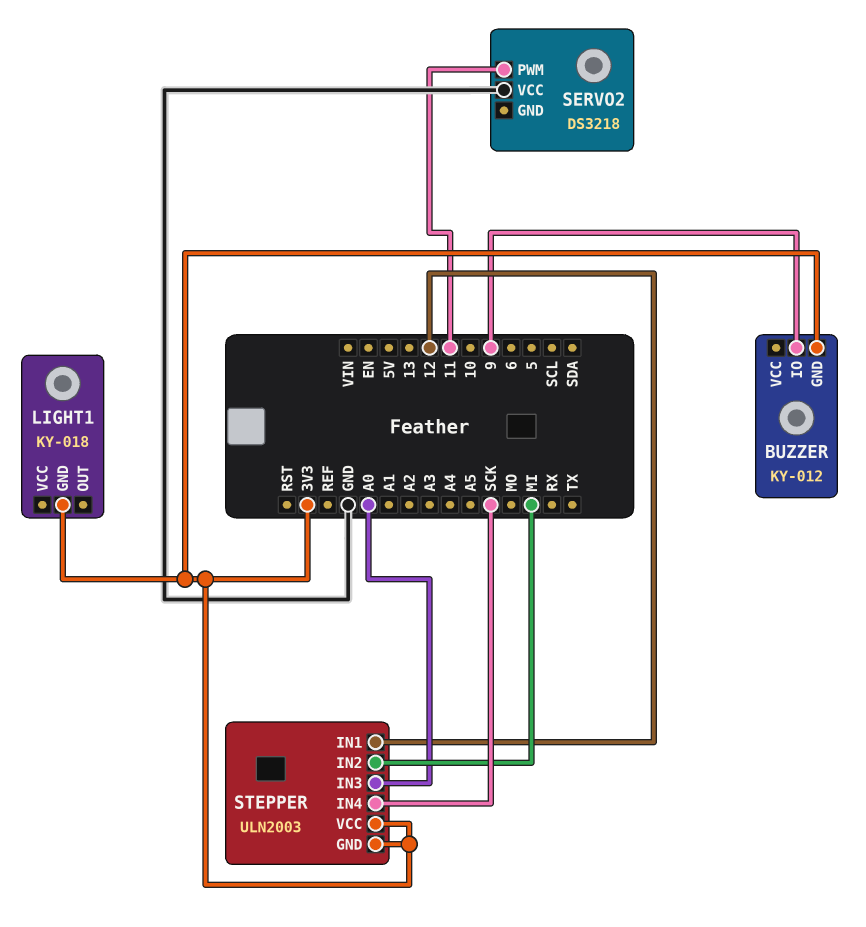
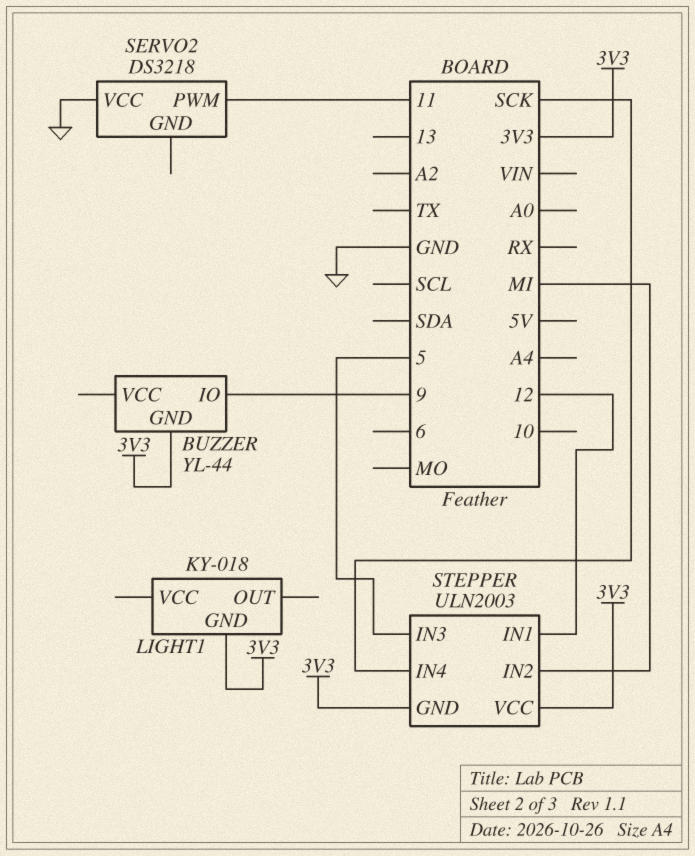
BUZZER: KY-012 -> YL-44
STEPPER pin IN3: A0 -> 5

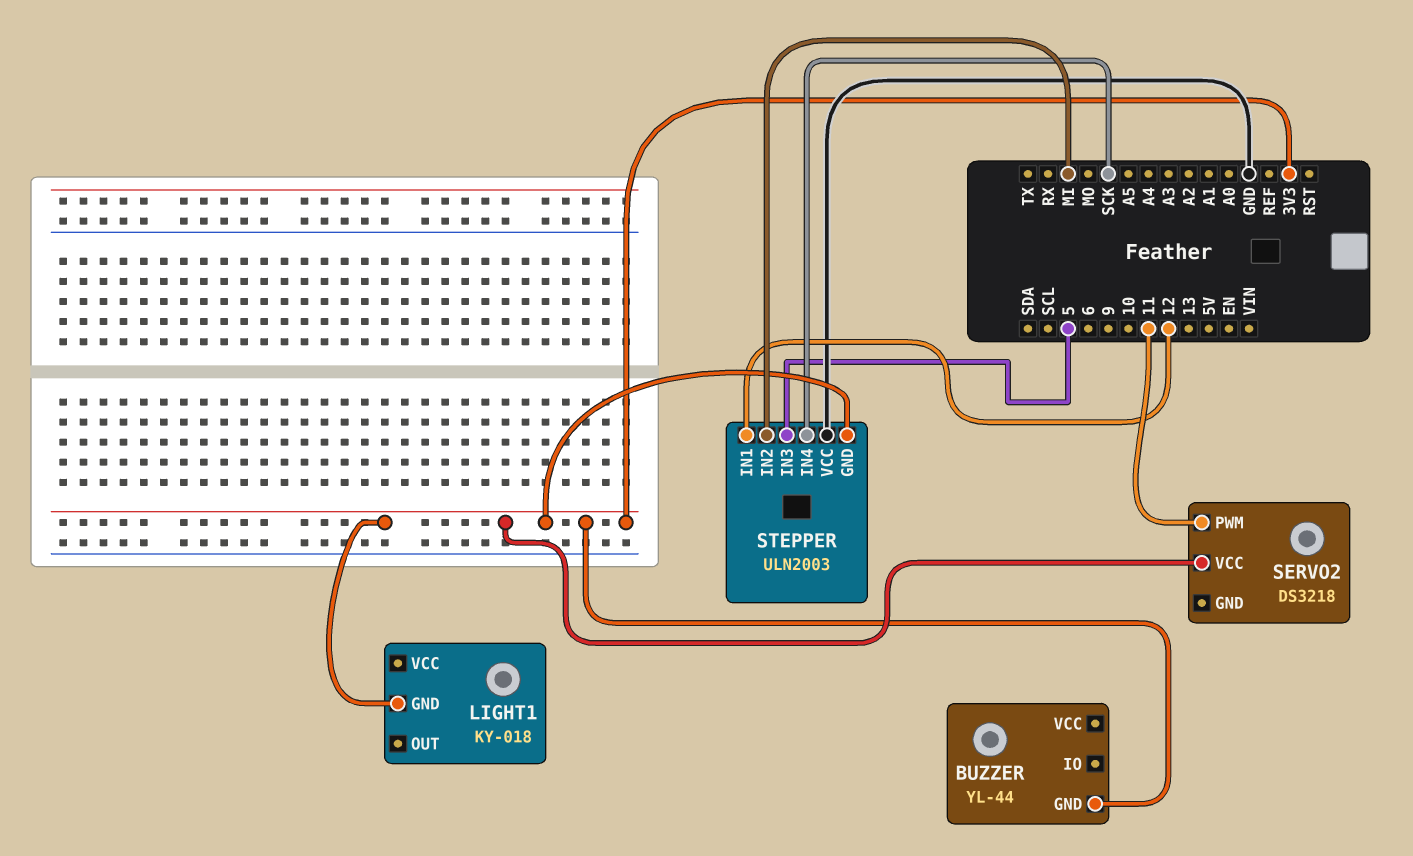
BUZZER pin IO: 9 -> none
SERVO2 pin VCC: GND -> 3V3
STEPPER pin VCC: 3V3 -> GND

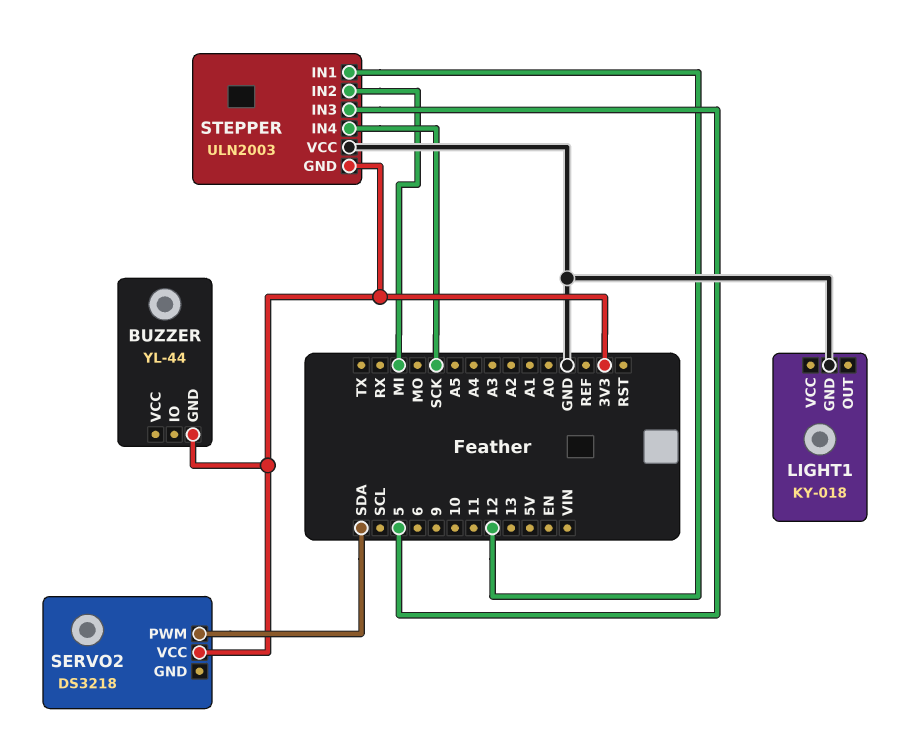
LIGHT1 pin GND: 3V3 -> GND
SERVO2 pin PWM: 11 -> SDA

